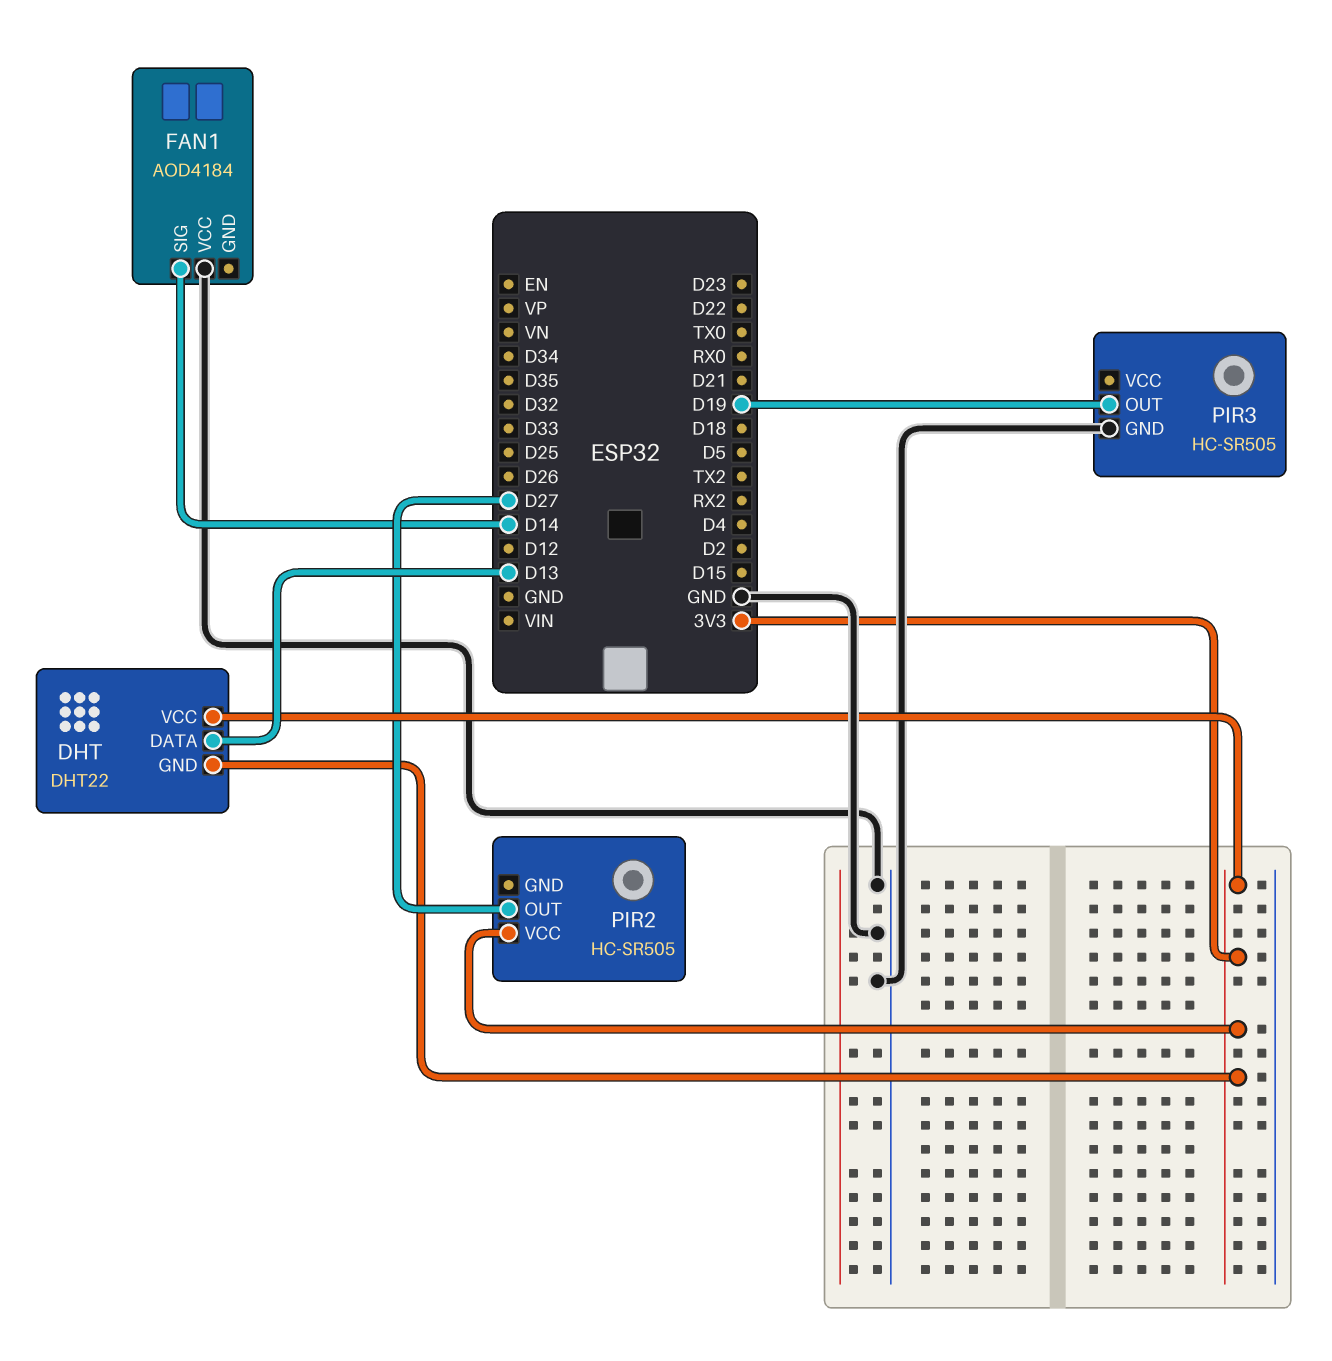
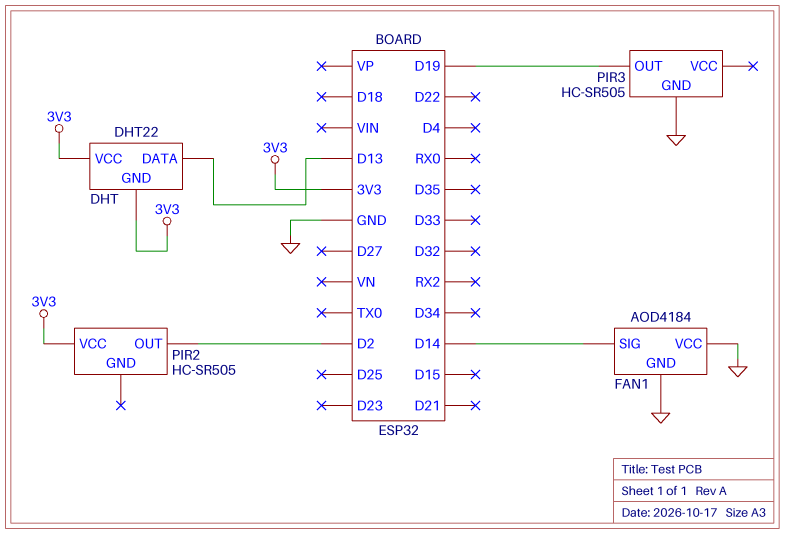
FAN1 pin GND: none -> GND
PIR2 pin OUT: D27 -> D2

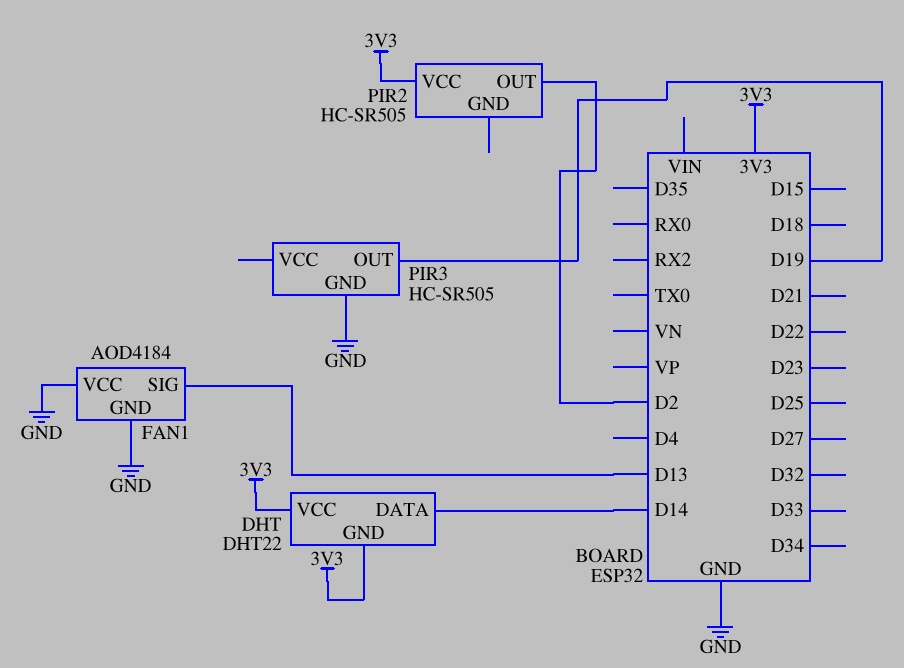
DHT pin DATA: D13 -> D14
FAN1 pin SIG: D14 -> D13

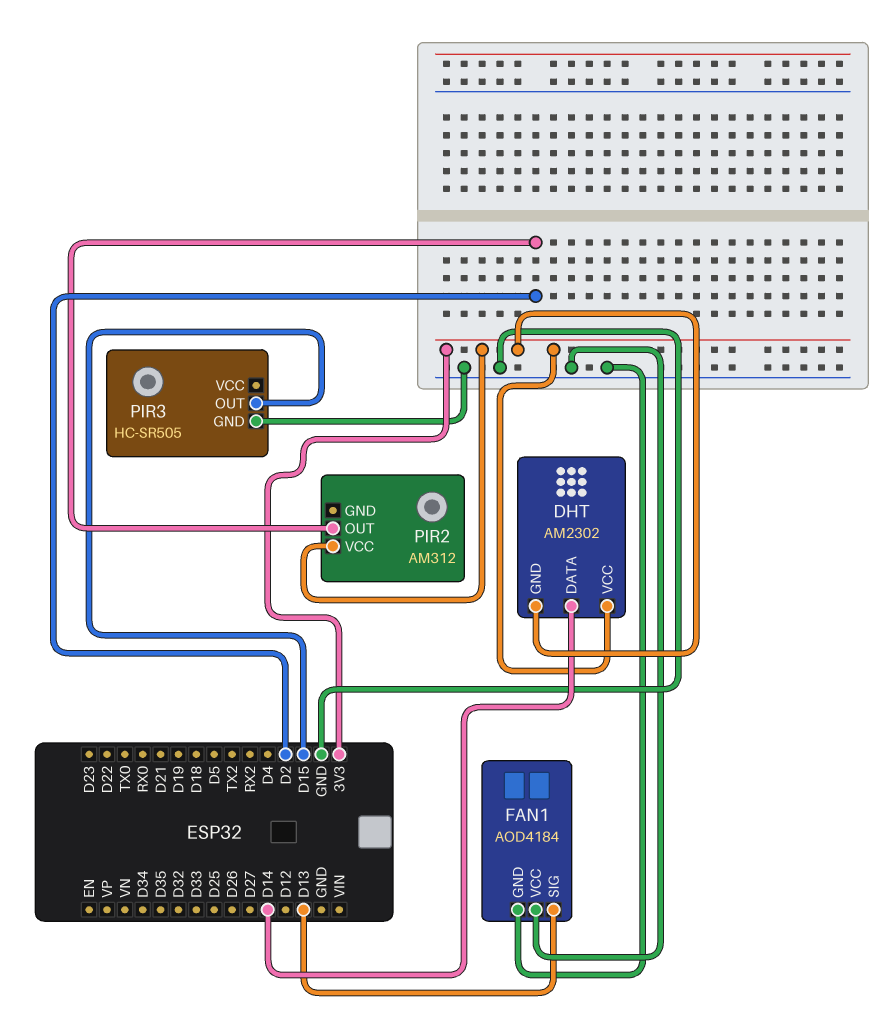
DHT: DHT22 -> AM2302
PIR2: HC-SR505 -> AM312
PIR3 pin OUT: D19 -> D15

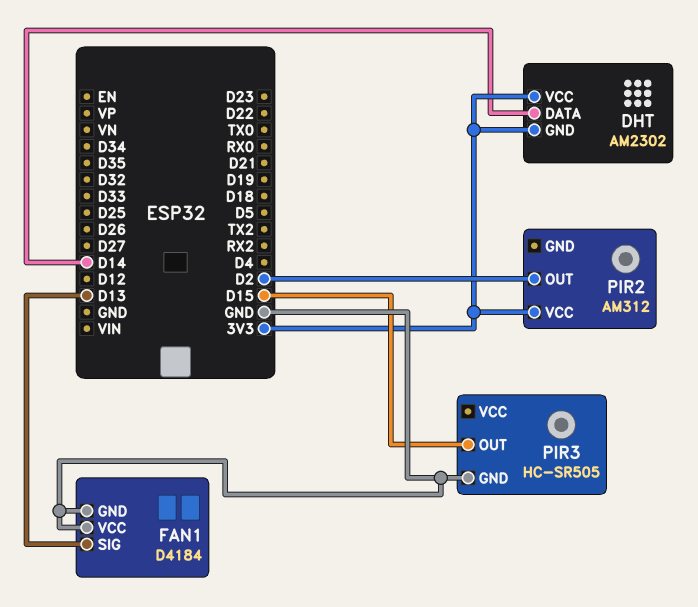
FAN1: AOD4184 -> D4184

